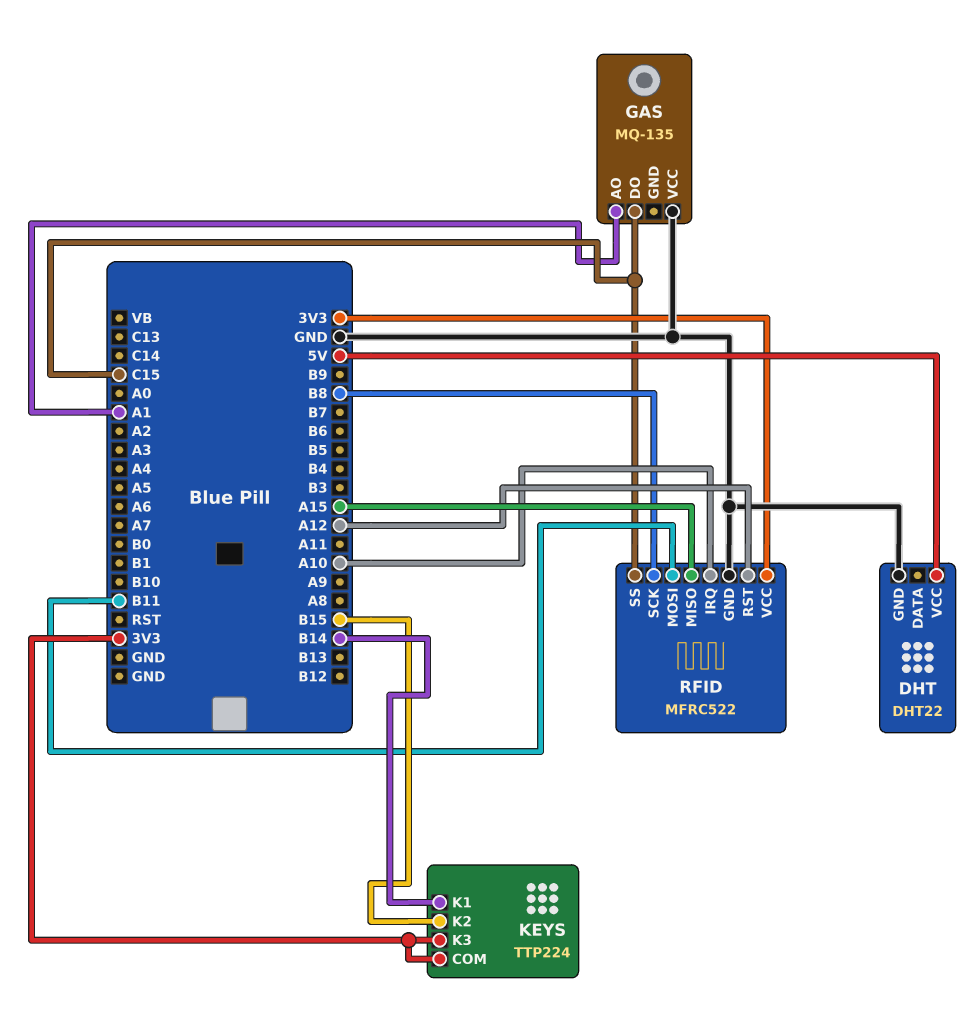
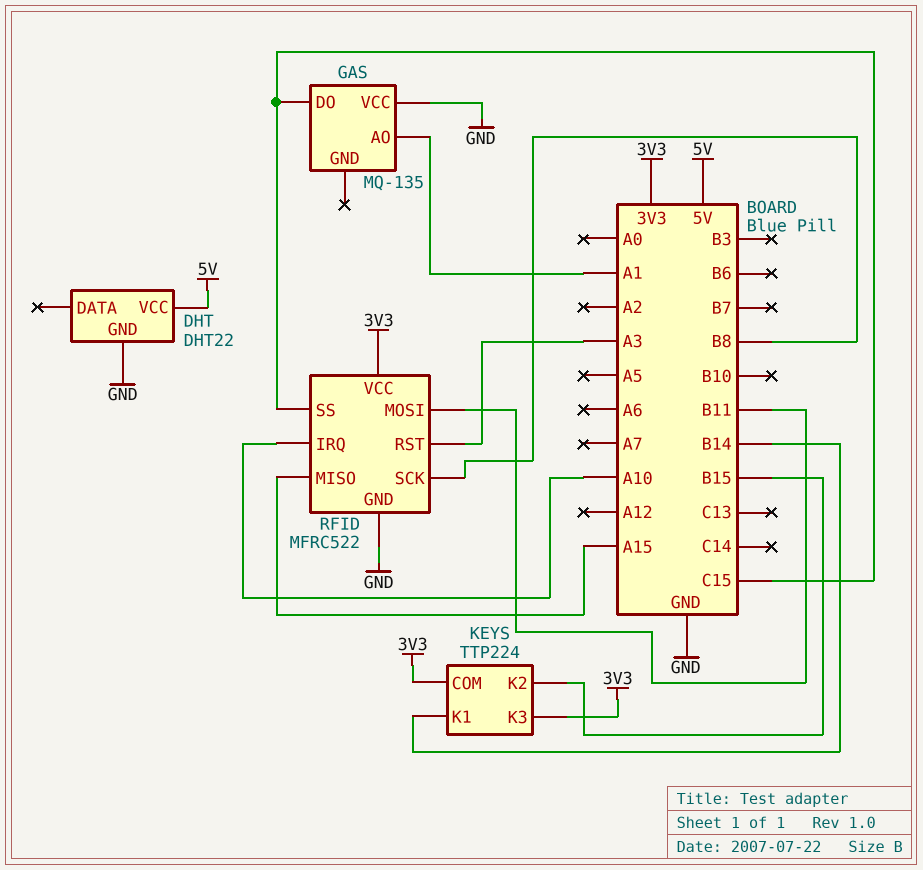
RFID pin RST: A12 -> A3

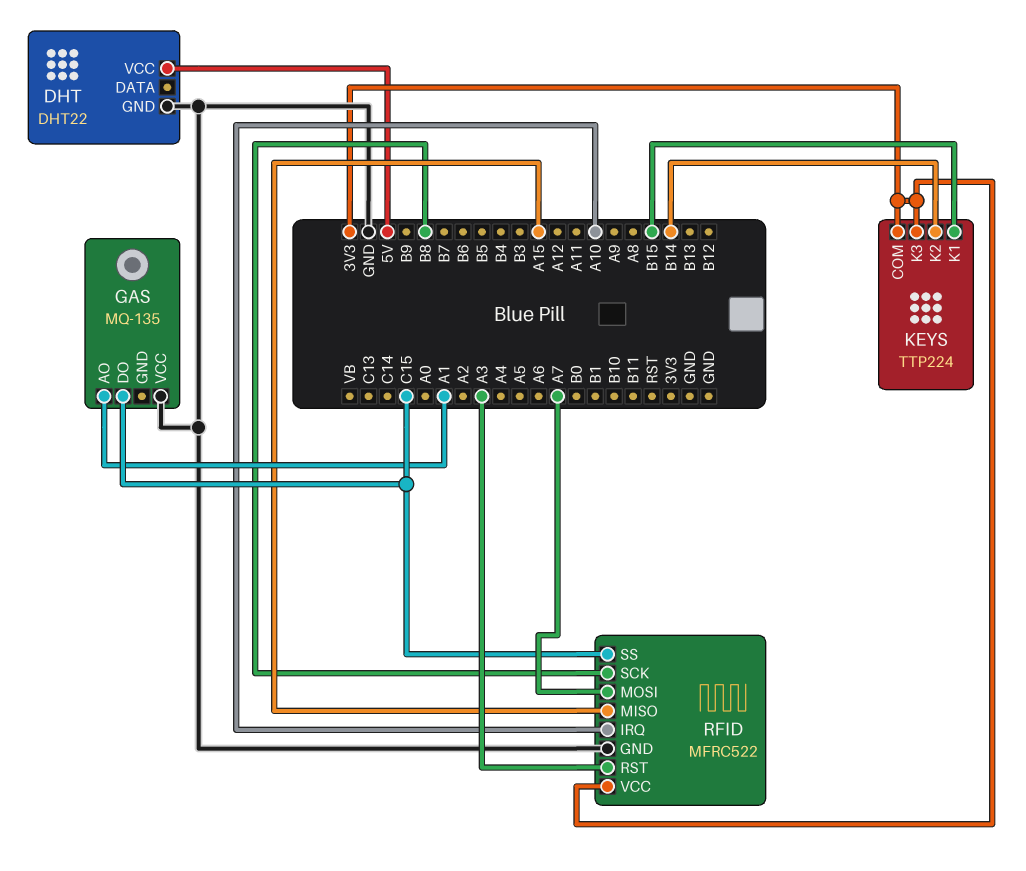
KEYS pin K1: B14 -> B15
KEYS pin K2: B15 -> B14
RFID pin MOSI: B11 -> A7

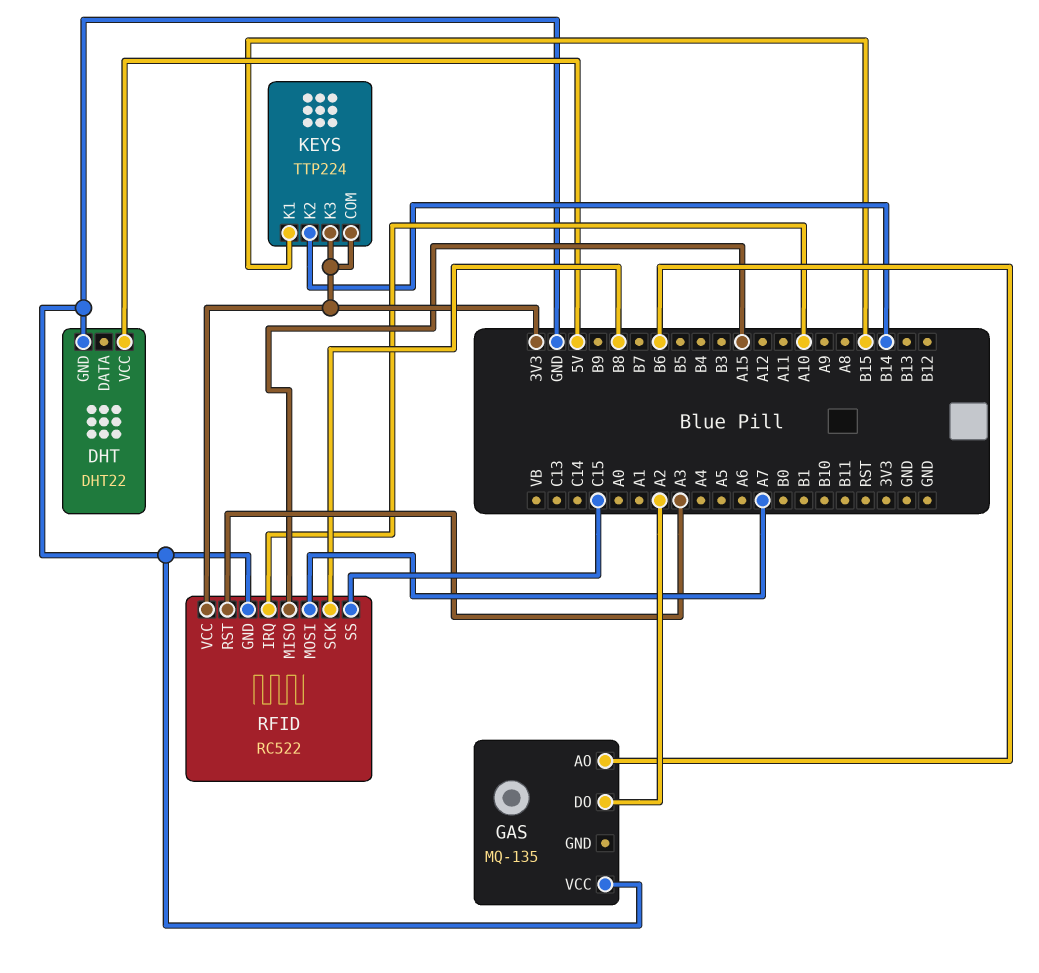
GAS pin AO: A1 -> B6
GAS pin DO: C15 -> A2
RFID: MFRC522 -> RC522

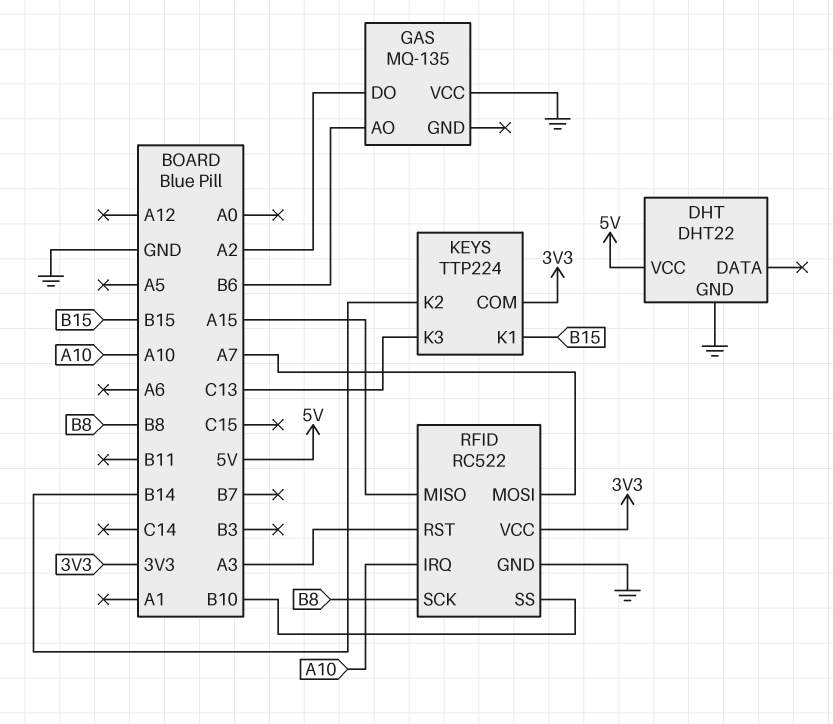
KEYS pin K3: 3V3 -> C13
RFID pin SS: C15 -> B10

